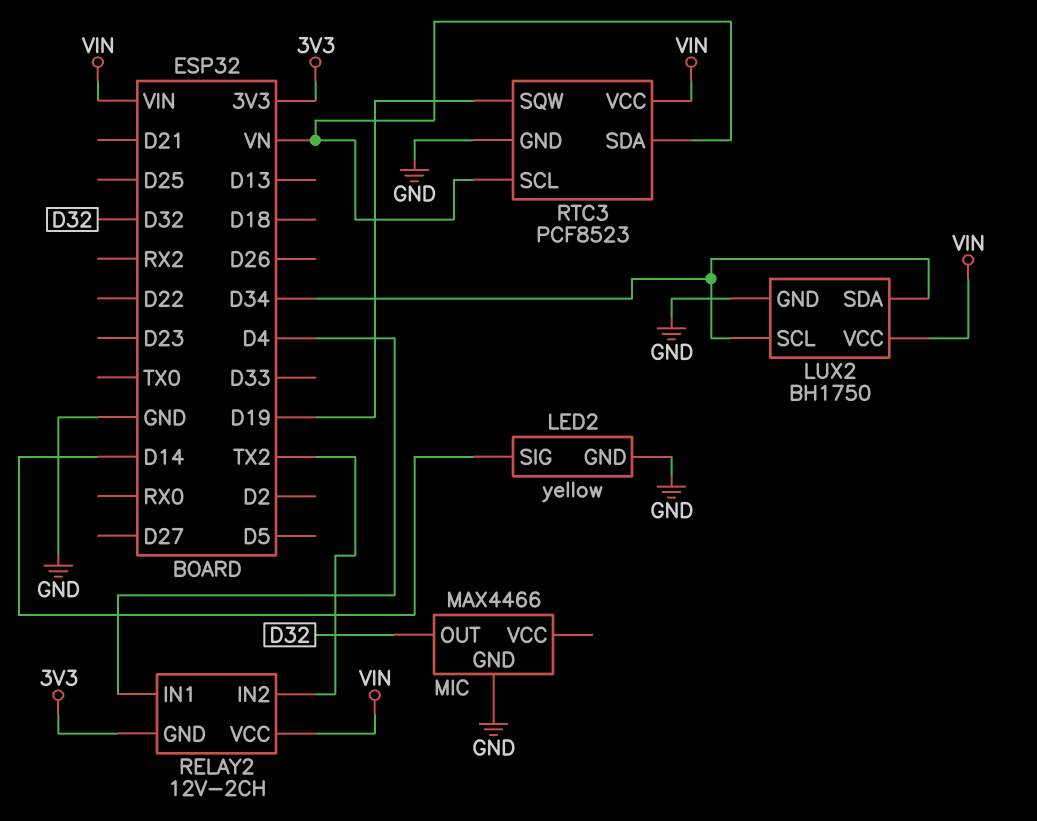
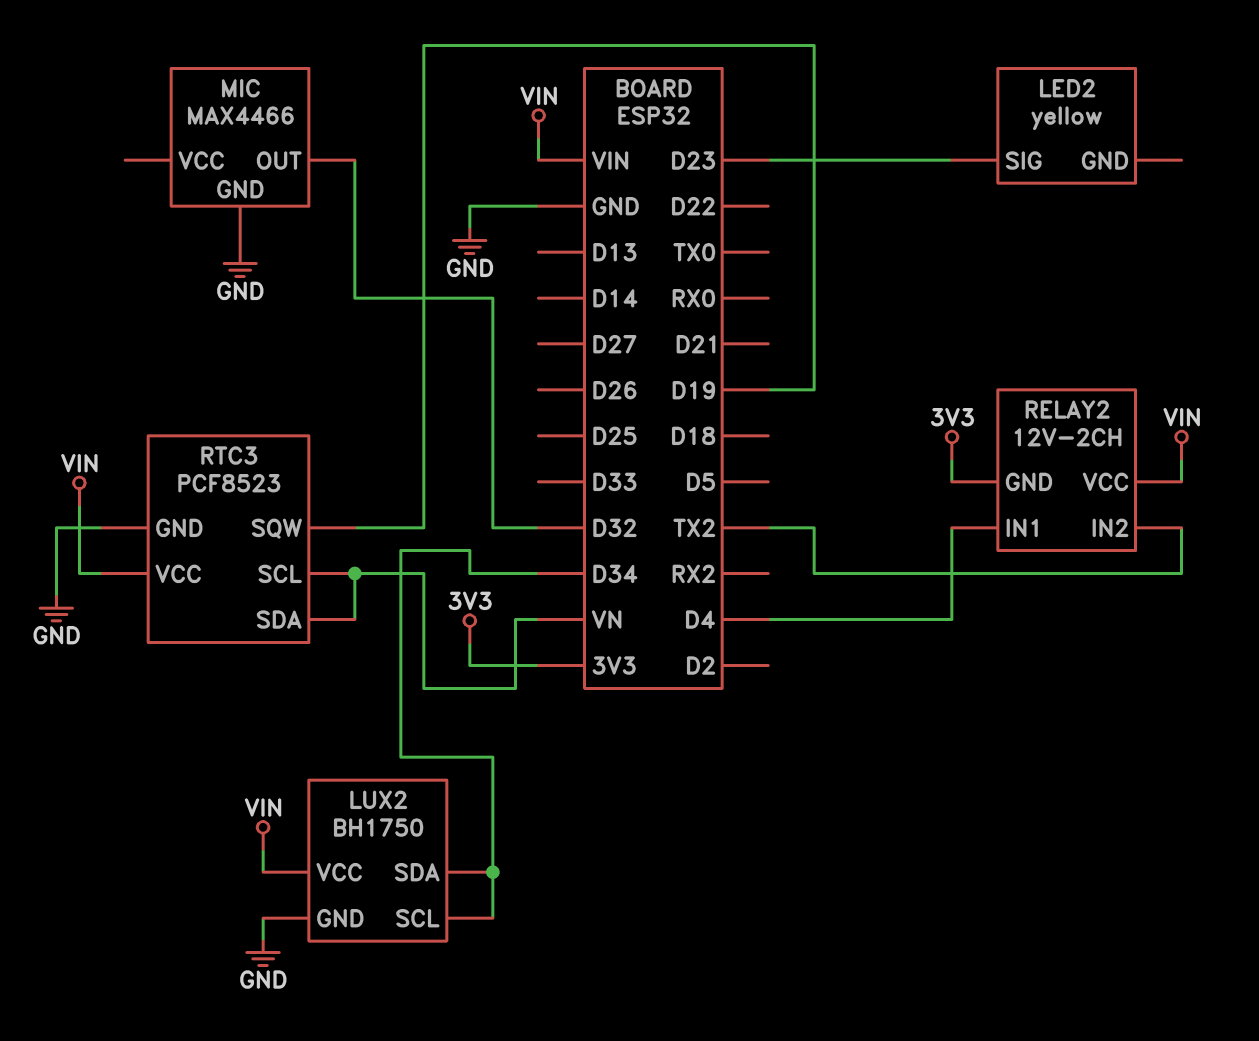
LED2 pin GND: GND -> none
LED2 pin SIG: D14 -> D23

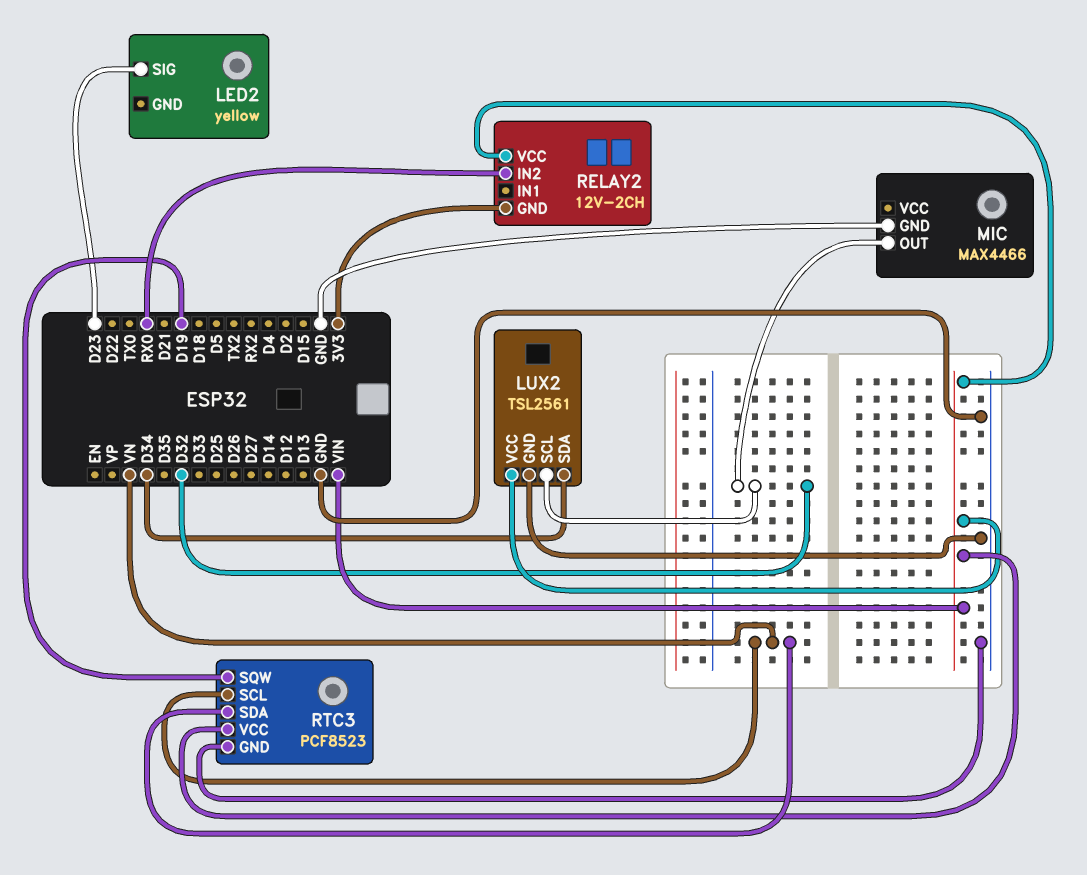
LUX2: BH1750 -> TSL2561
LUX2 pin SCL: D34 -> D32
RELAY2 pin IN1: D4 -> none
RELAY2 pin IN2: TX2 -> RX0

